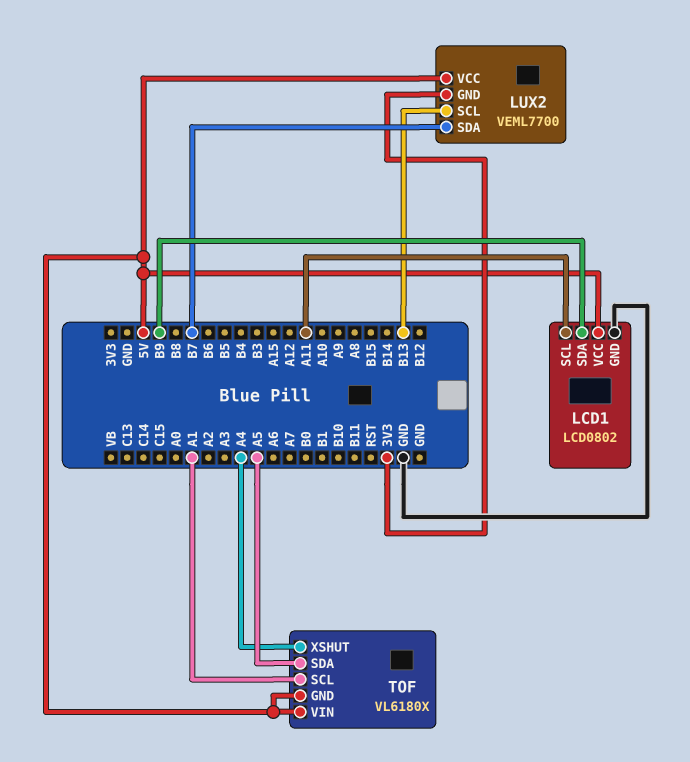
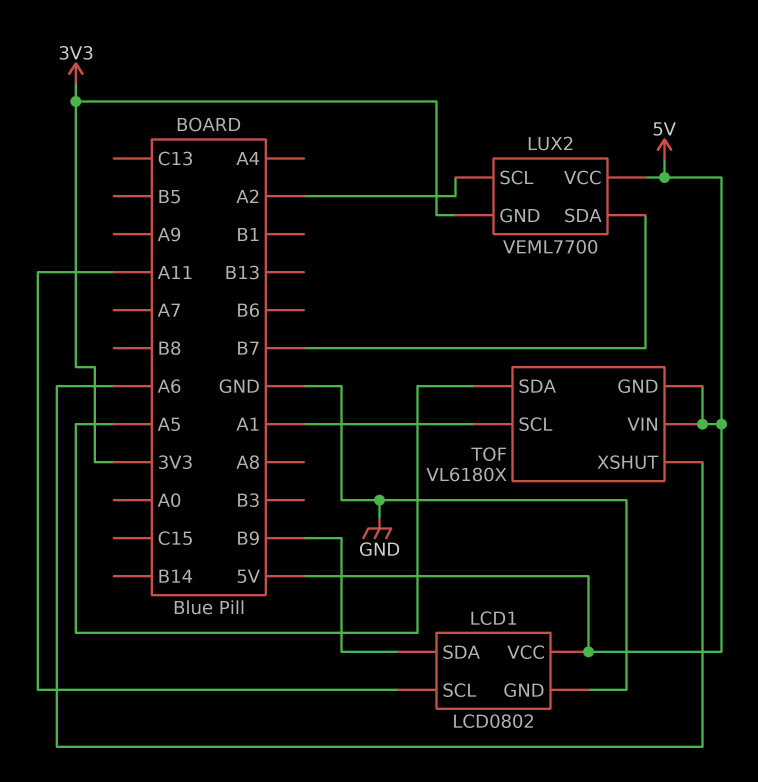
LUX2 pin SCL: B13 -> A2
TOF pin XSHUT: A4 -> A6

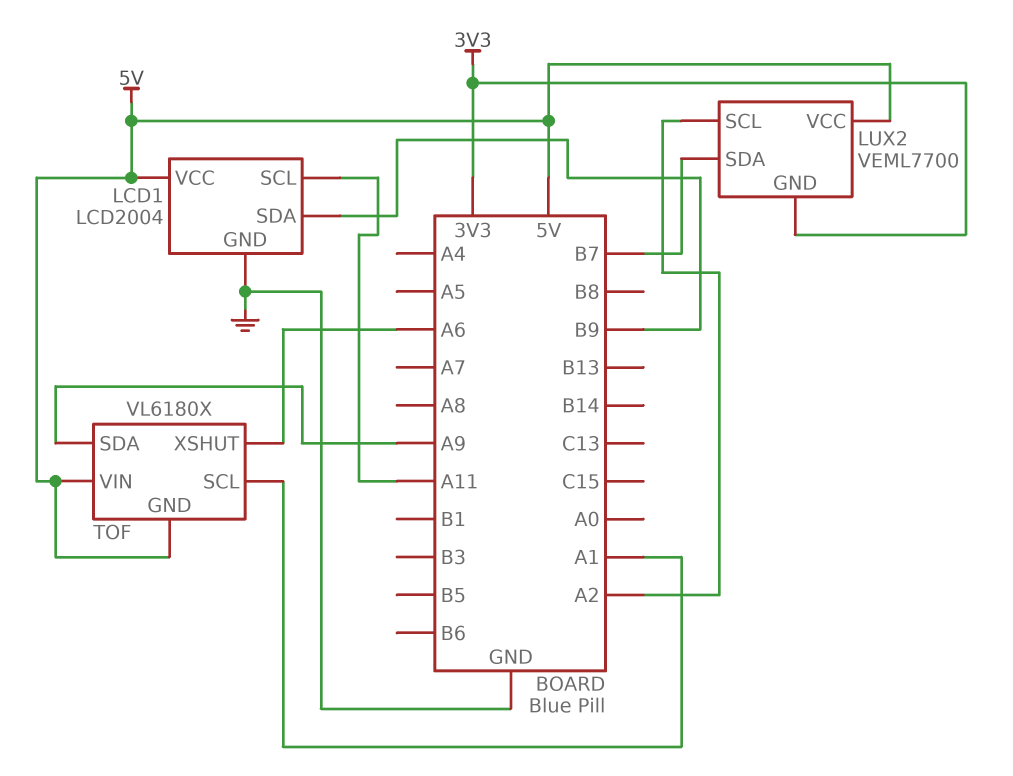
LCD1: LCD0802 -> LCD2004
TOF pin SDA: A5 -> A9

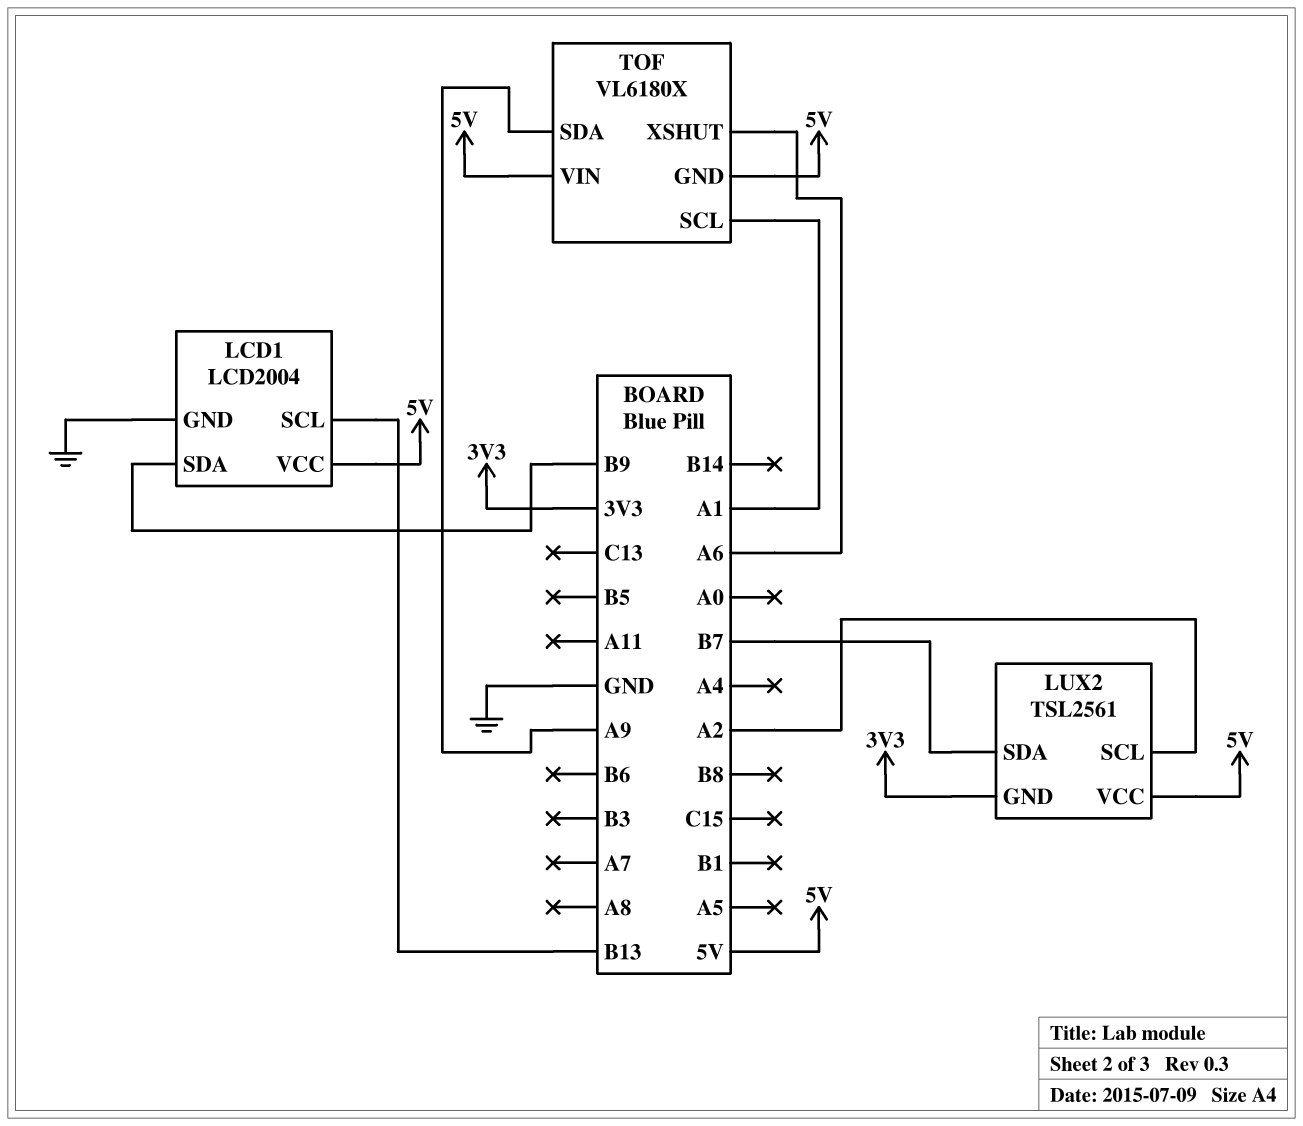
LCD1 pin SCL: A11 -> B13
LUX2: VEML7700 -> TSL2561

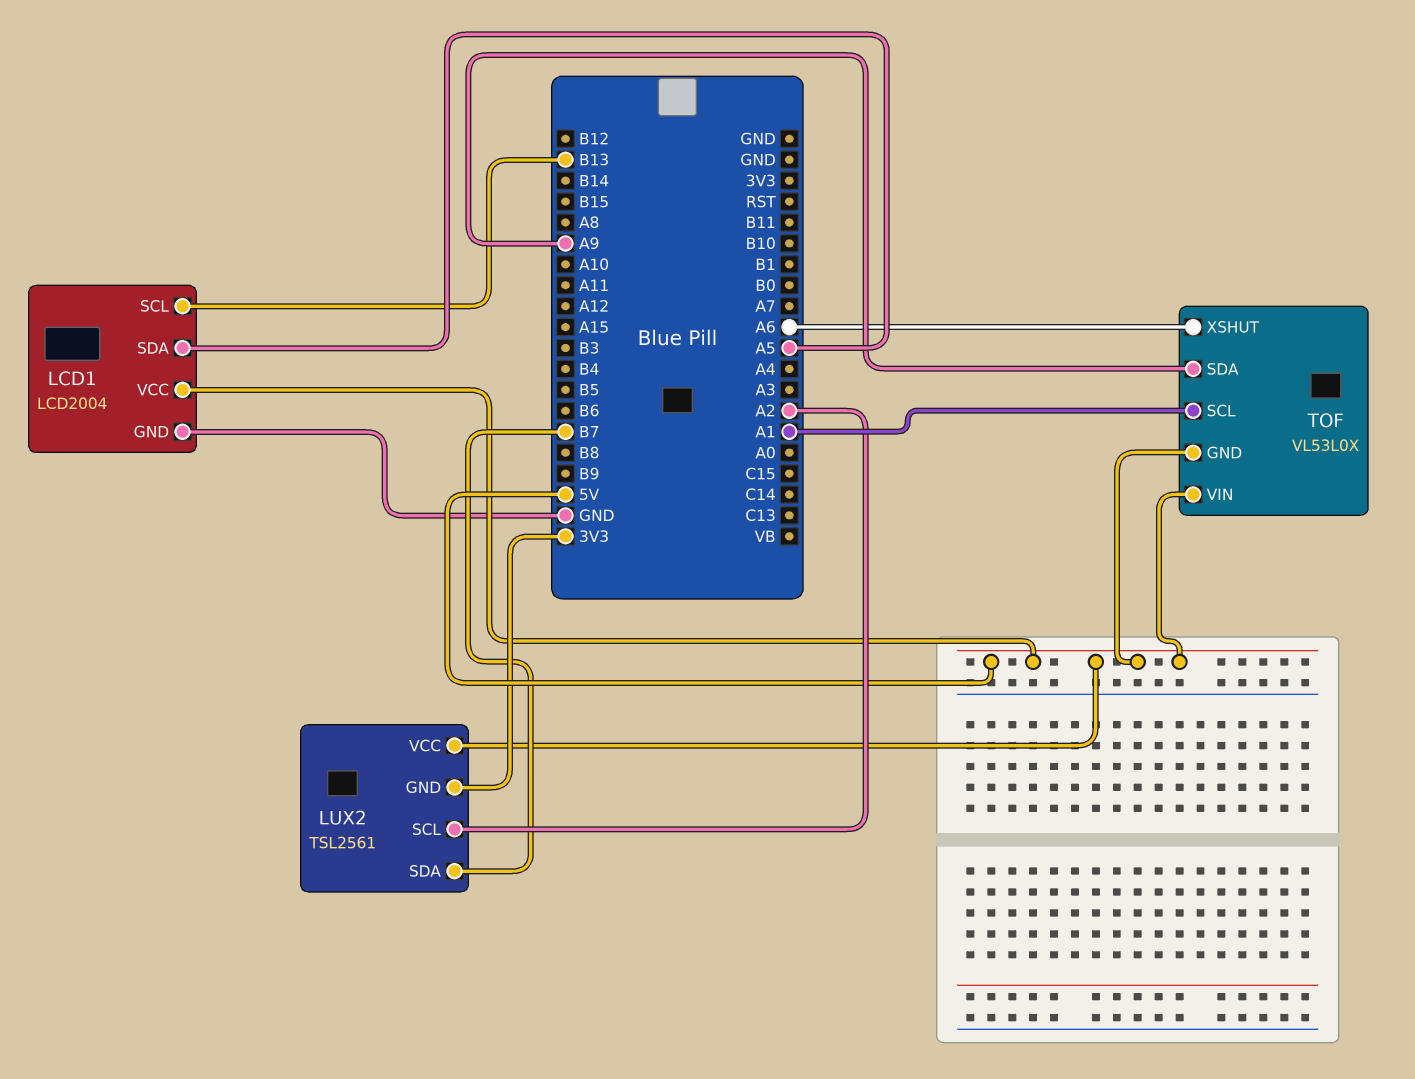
LCD1 pin SDA: B9 -> A5
TOF: VL6180X -> VL53L0X

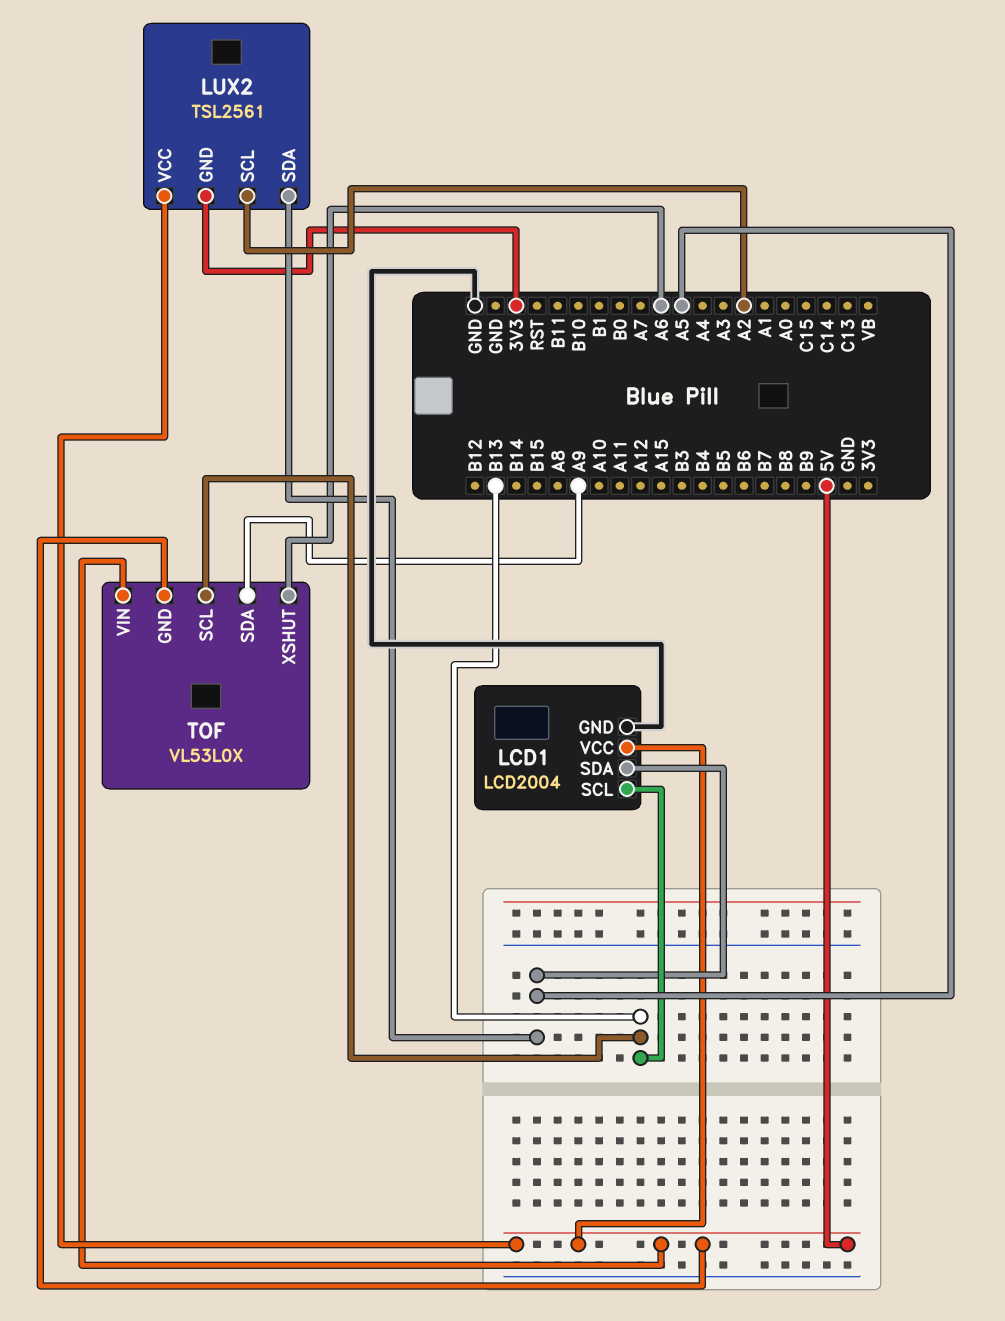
LUX2 pin SDA: B7 -> A5
TOF pin SCL: A1 -> B13

